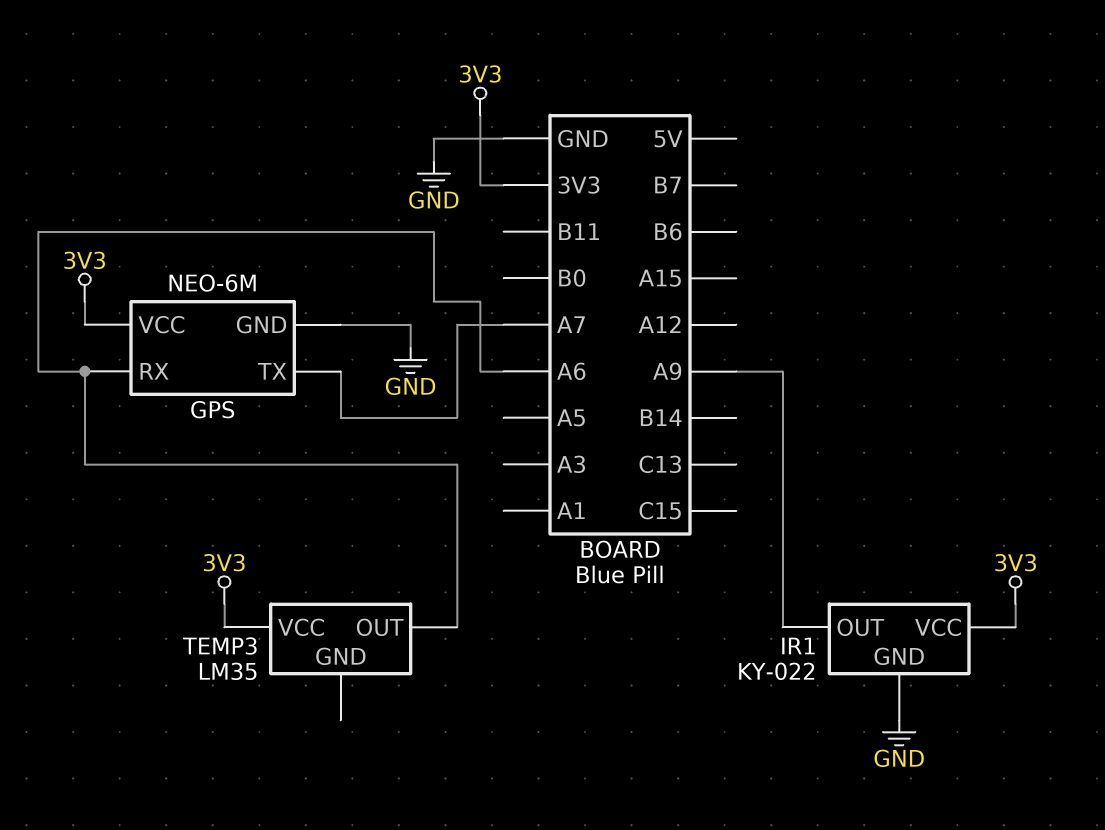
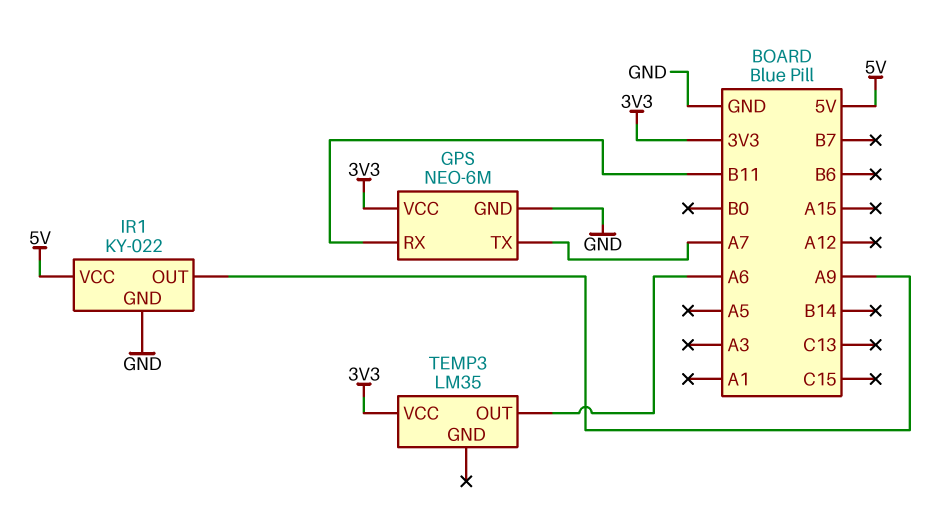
GPS pin RX: A6 -> B11
IR1 pin VCC: 3V3 -> 5V

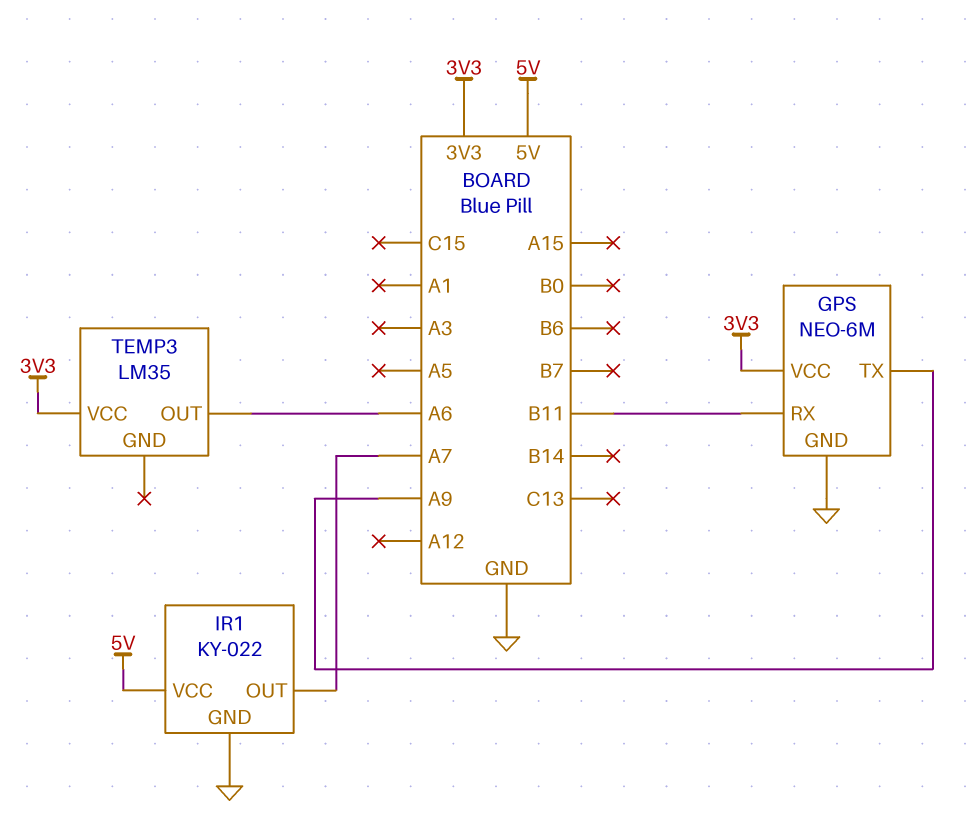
GPS pin TX: A7 -> A9
IR1 pin OUT: A9 -> A7

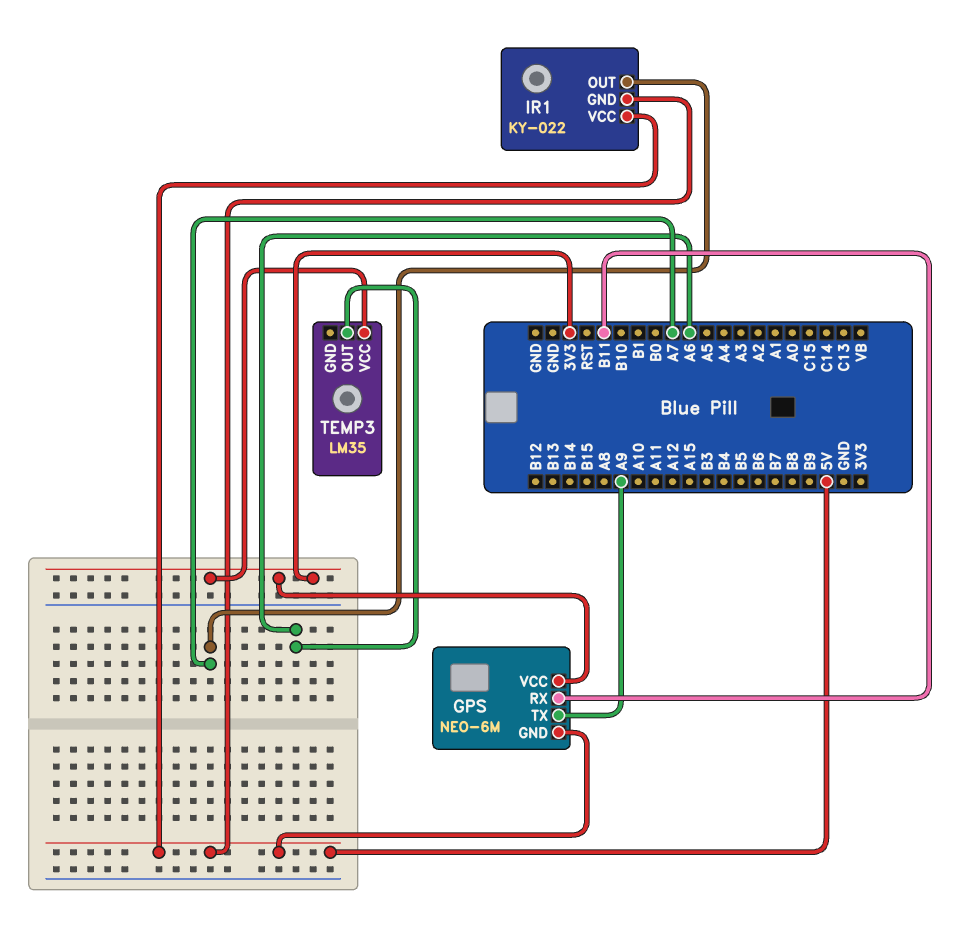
GPS pin GND: GND -> 5V
IR1 pin GND: GND -> 5V

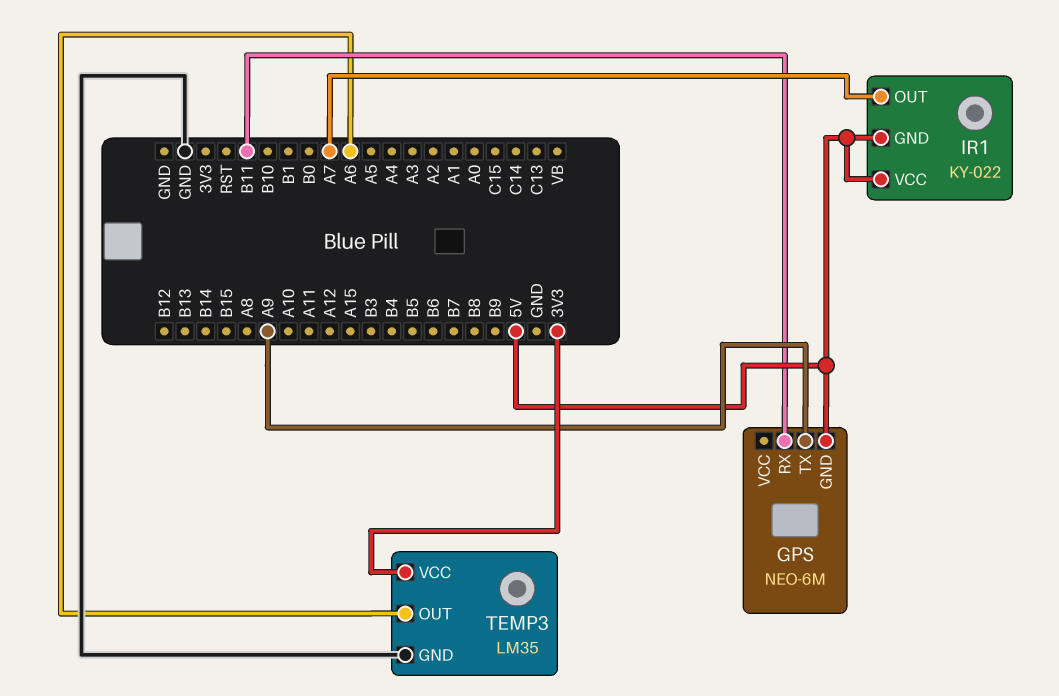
GPS pin VCC: 3V3 -> none
TEMP3 pin GND: none -> GND

